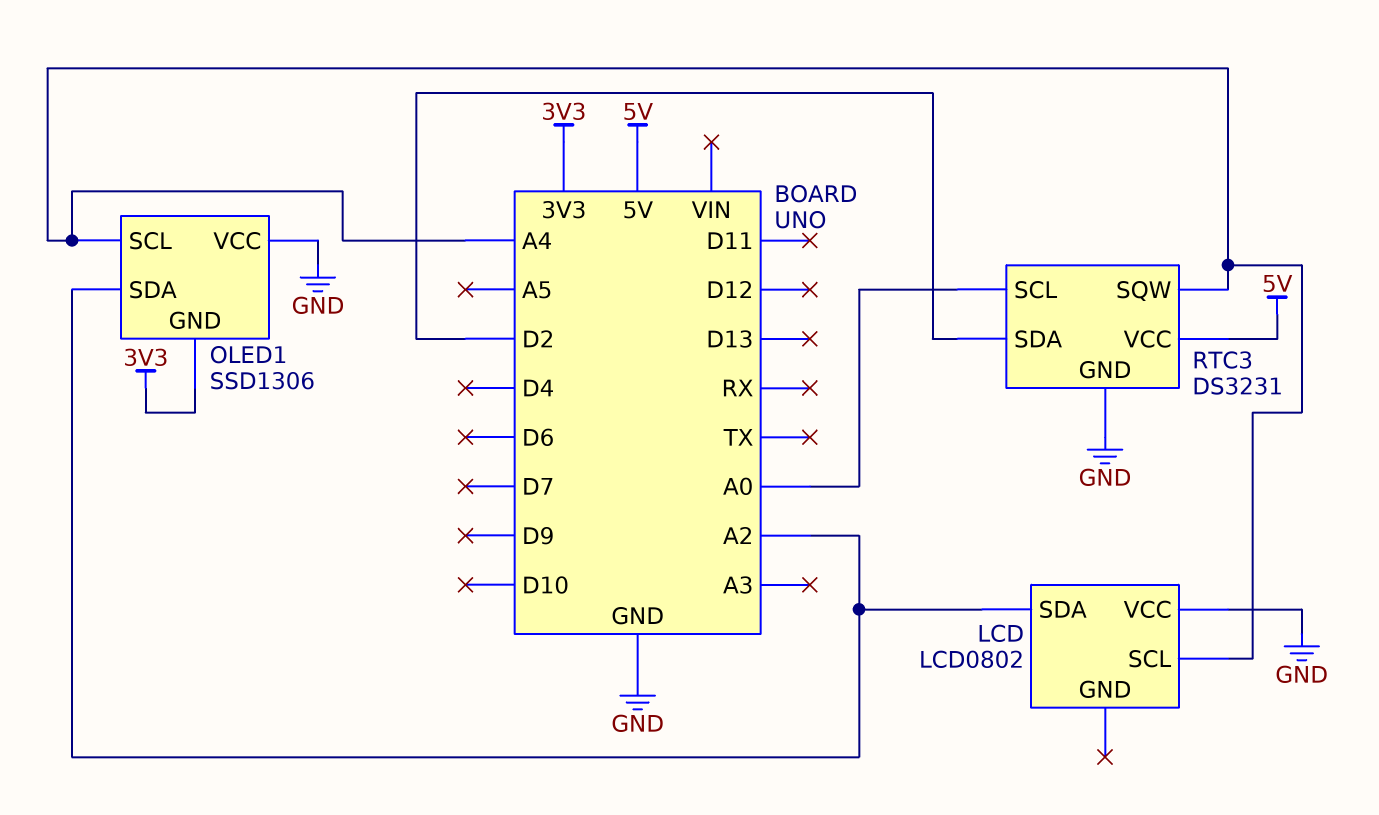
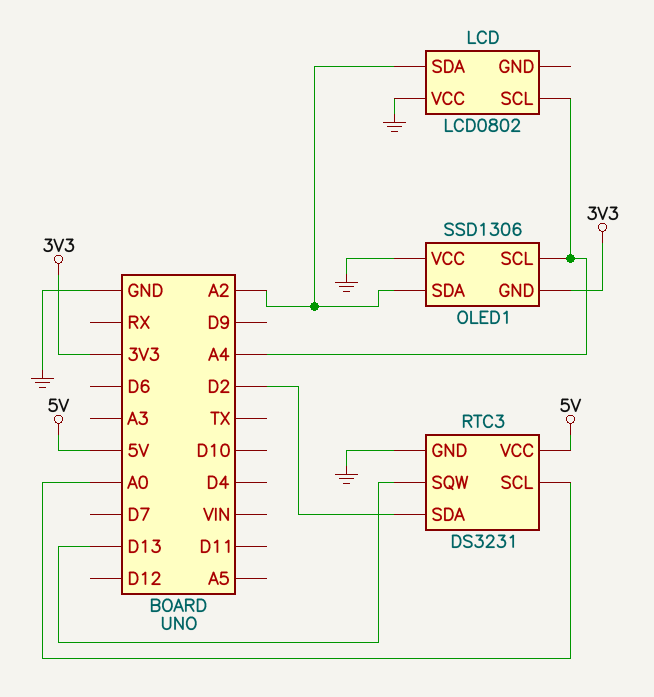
RTC3 pin SQW: A4 -> D13

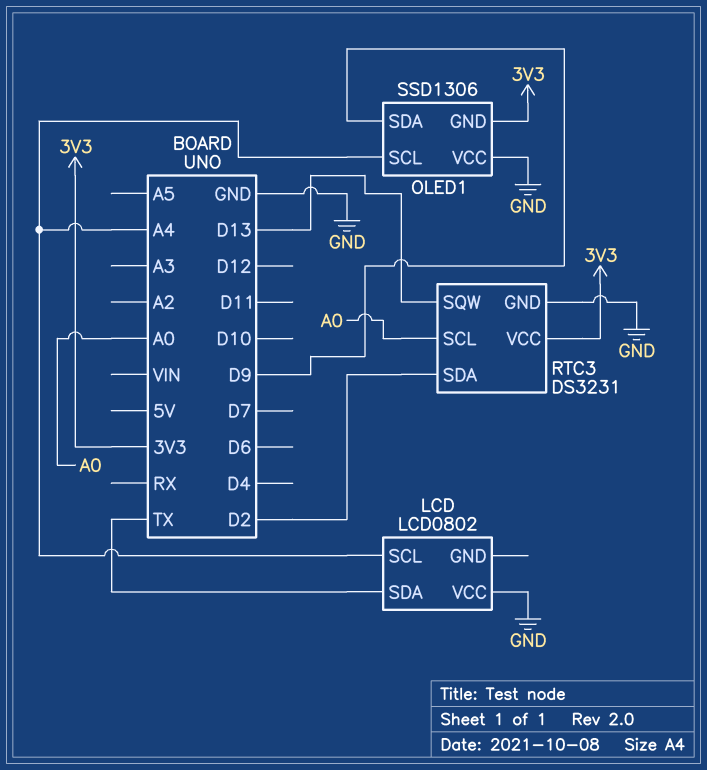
LCD pin SDA: A2 -> TX
OLED1 pin SDA: A2 -> D9
RTC3 pin VCC: 5V -> 3V3

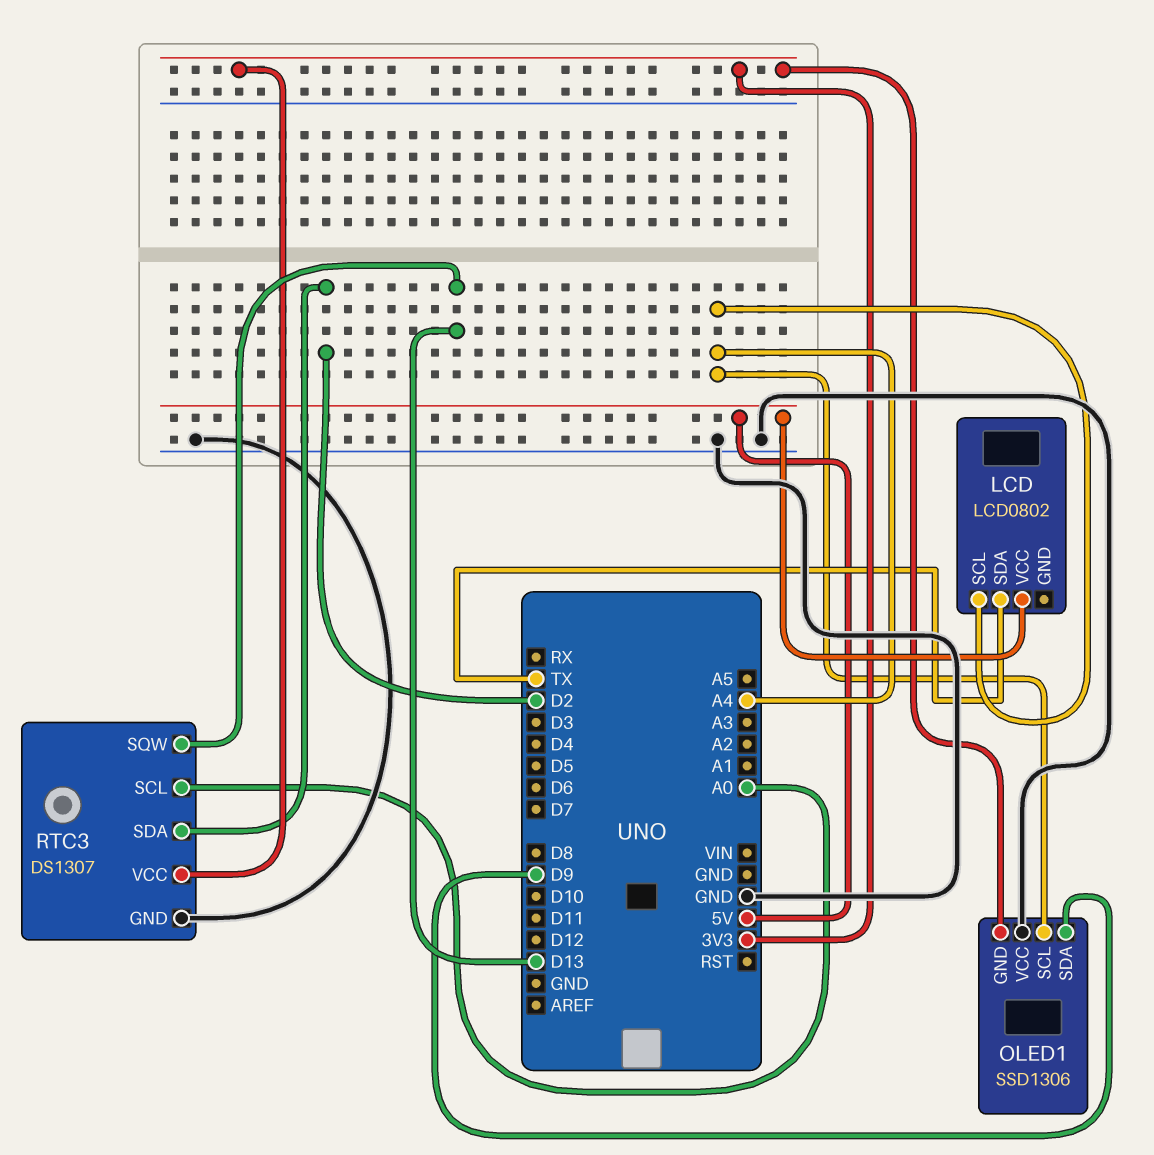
LCD pin VCC: GND -> 5V
RTC3: DS3231 -> DS1307

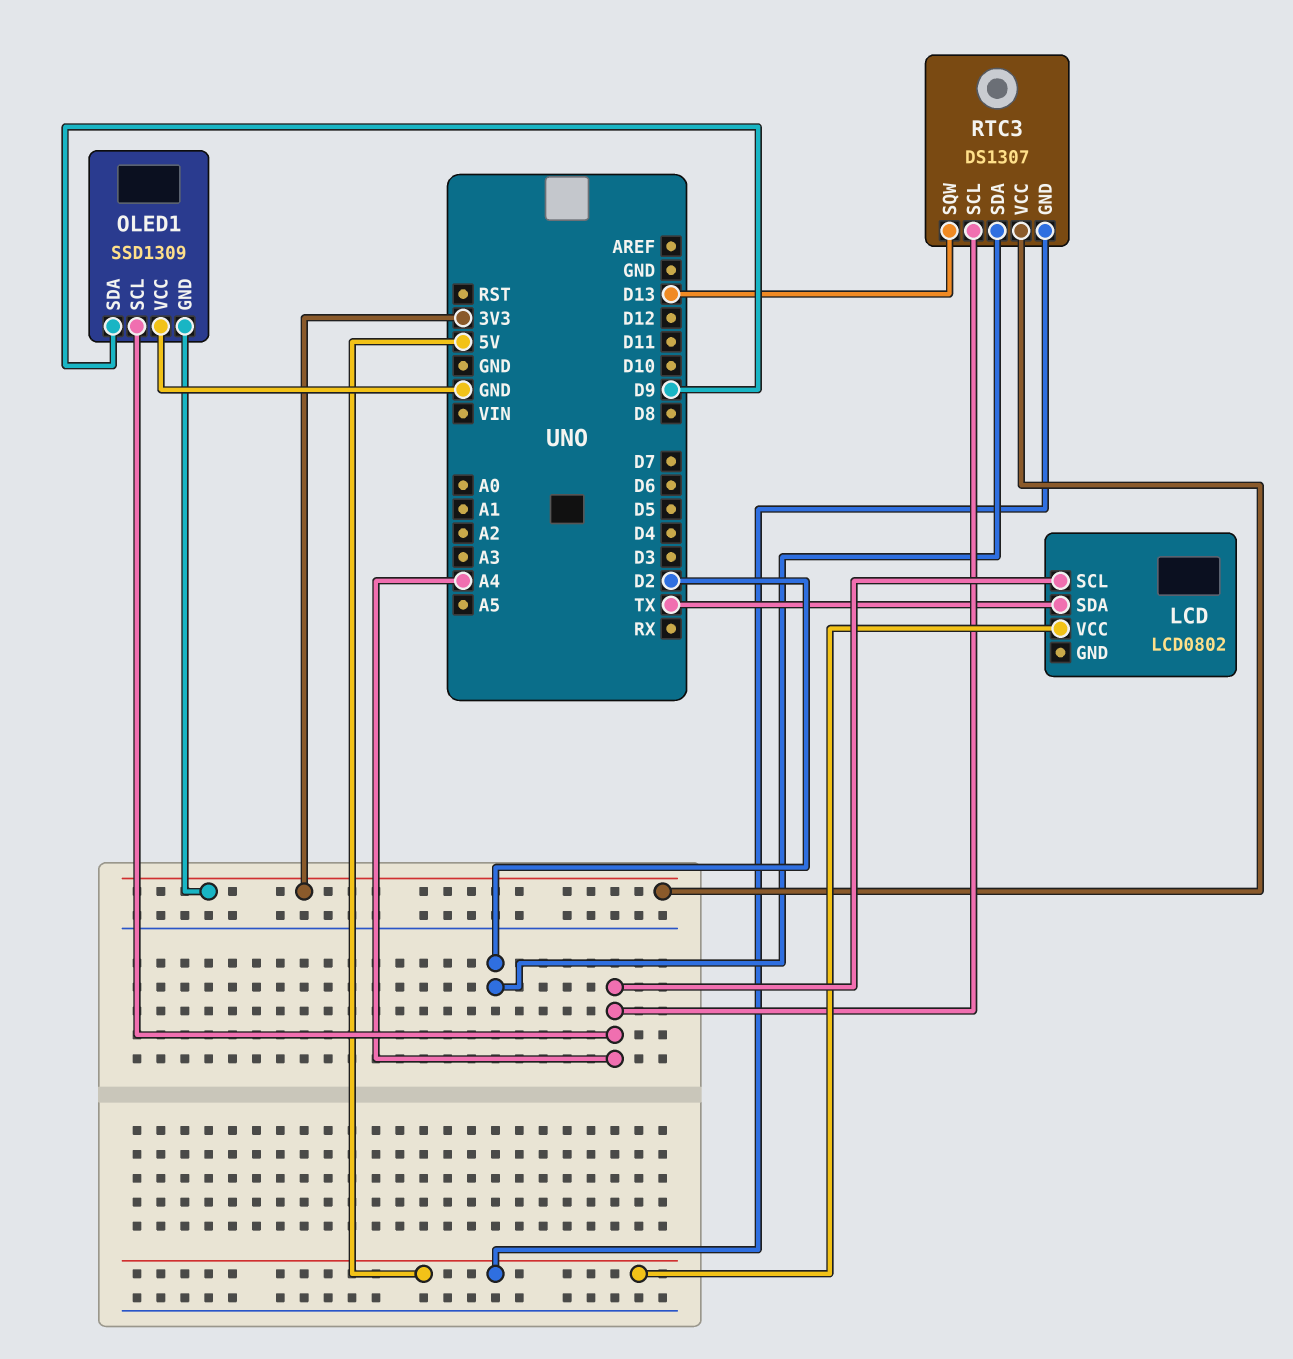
OLED1: SSD1306 -> SSD1309
RTC3 pin GND: GND -> 5V
RTC3 pin SCL: A0 -> A4

